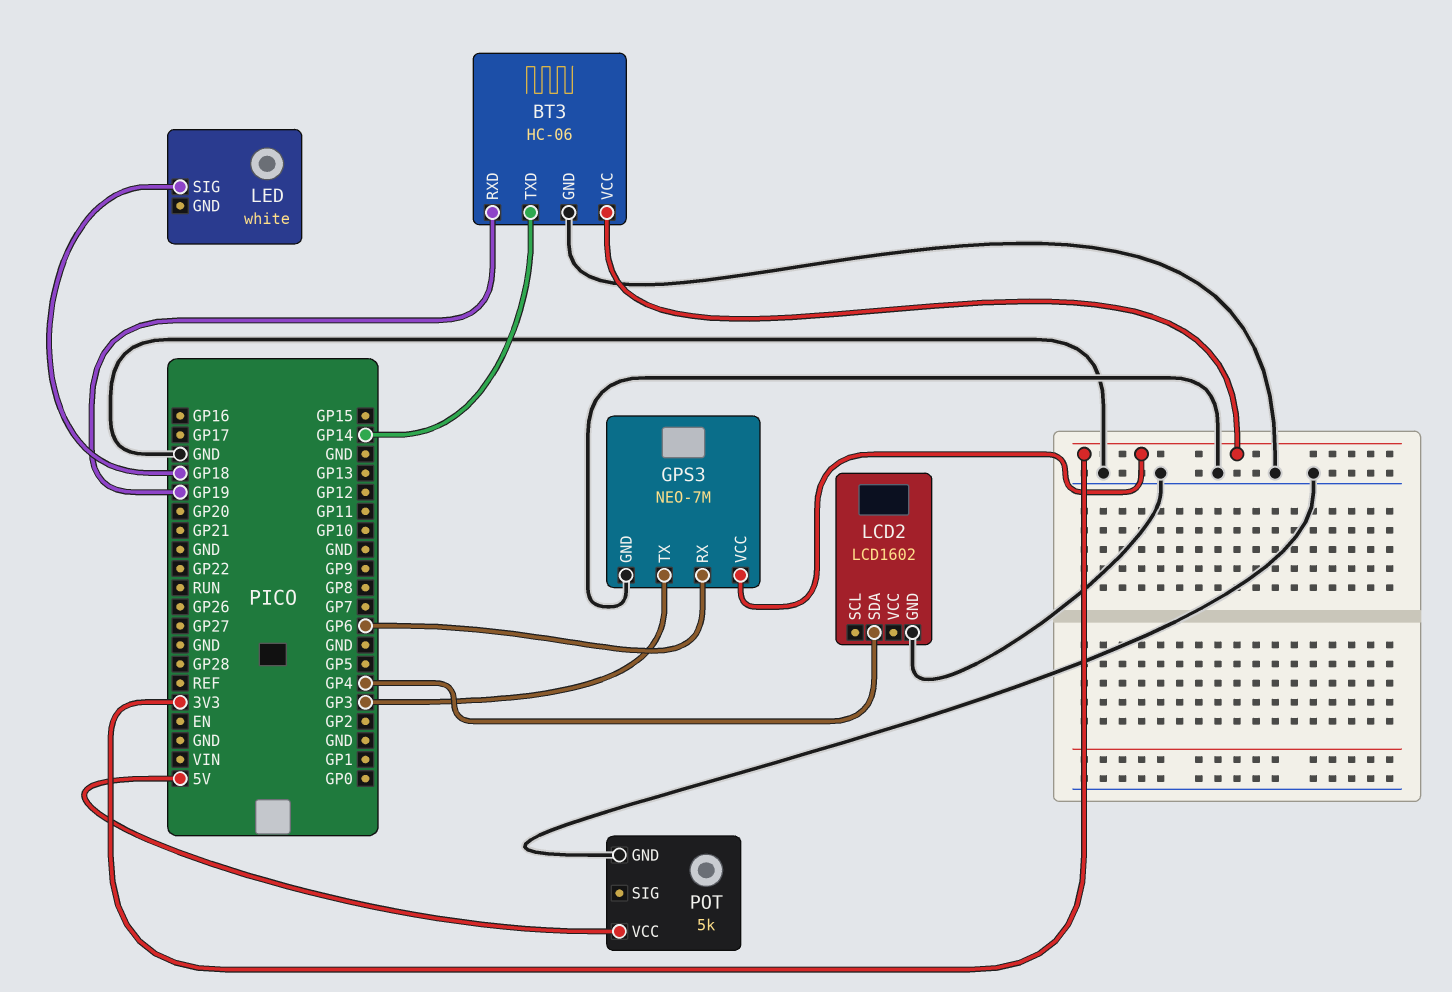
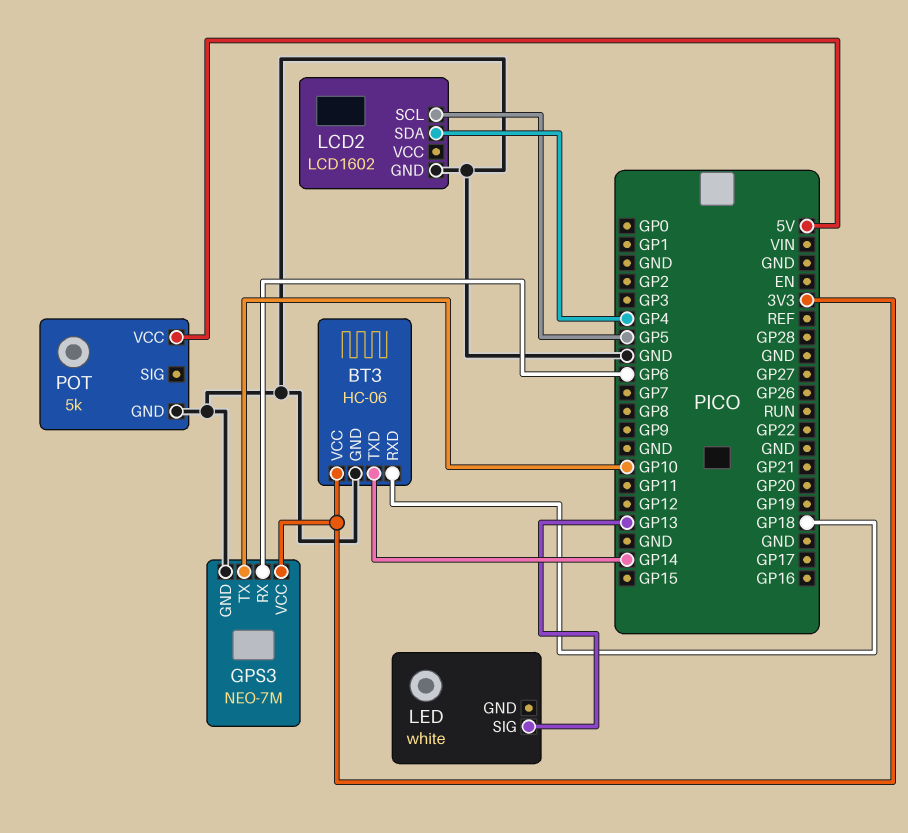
BT3 pin RXD: GP19 -> GP18
GPS3 pin TX: GP3 -> GP10
LCD2 pin SCL: none -> GP5
LED pin SIG: GP18 -> GP13

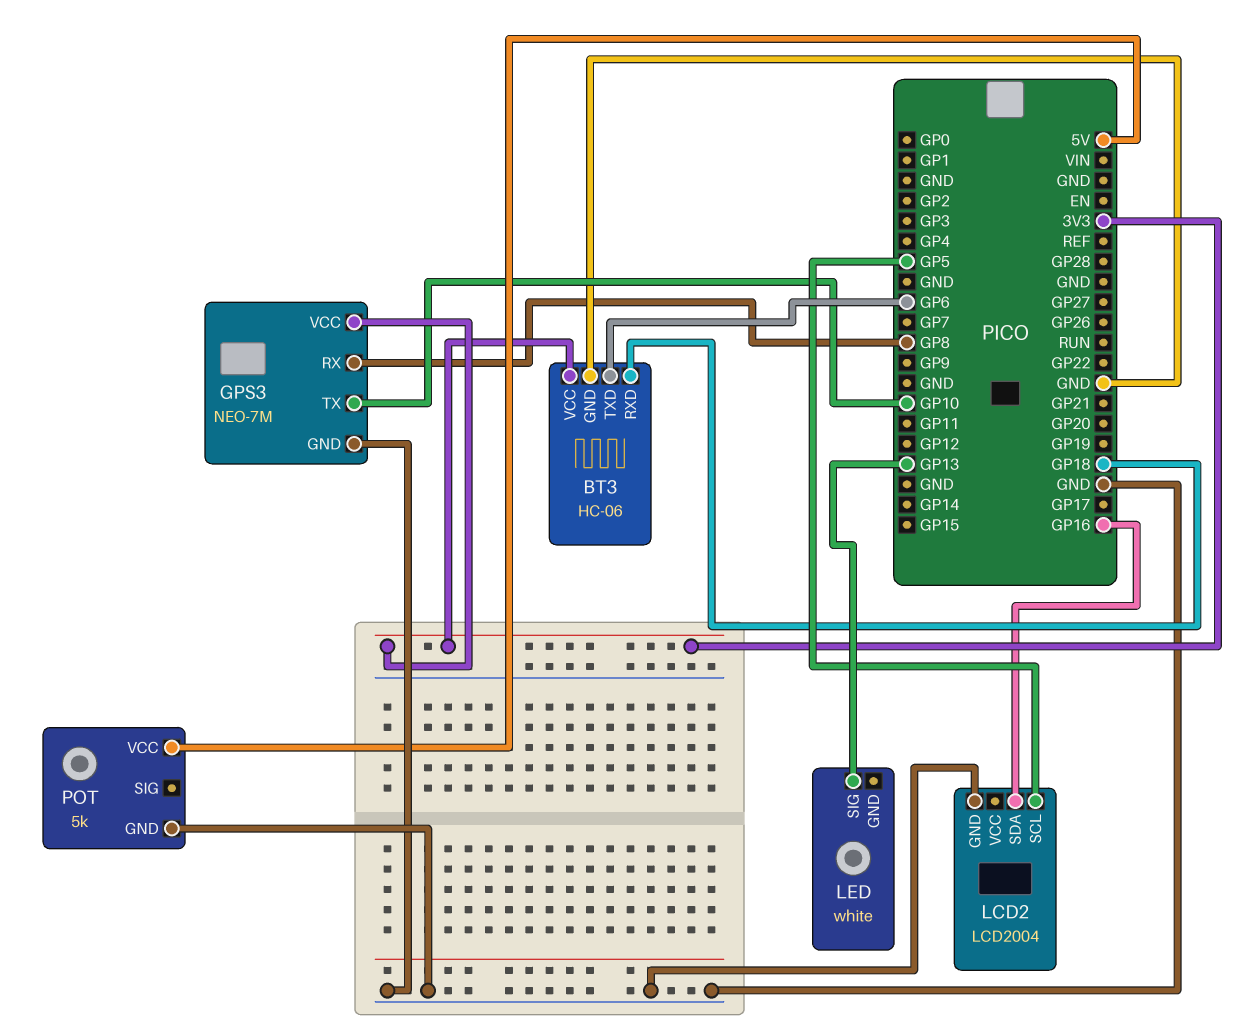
BT3 pin TXD: GP14 -> GP6
GPS3 pin RX: GP6 -> GP8
LCD2: LCD1602 -> LCD2004
LCD2 pin SDA: GP4 -> GP16

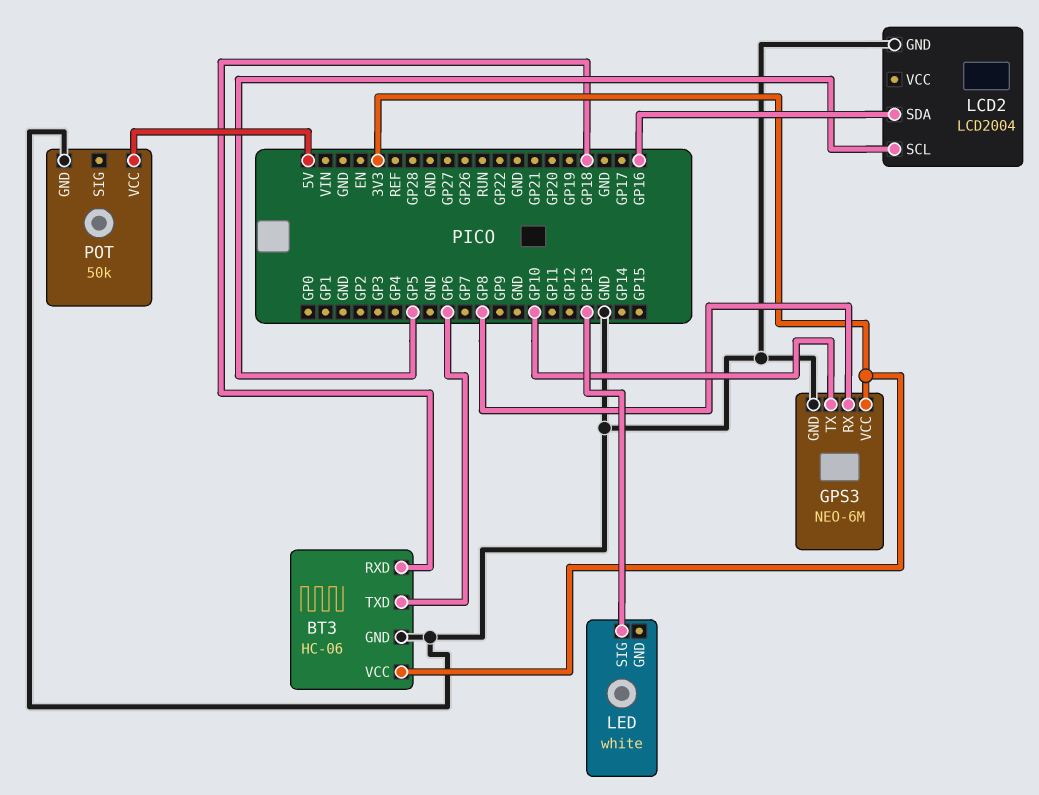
GPS3: NEO-7M -> NEO-6M
POT: 5k -> 50k

